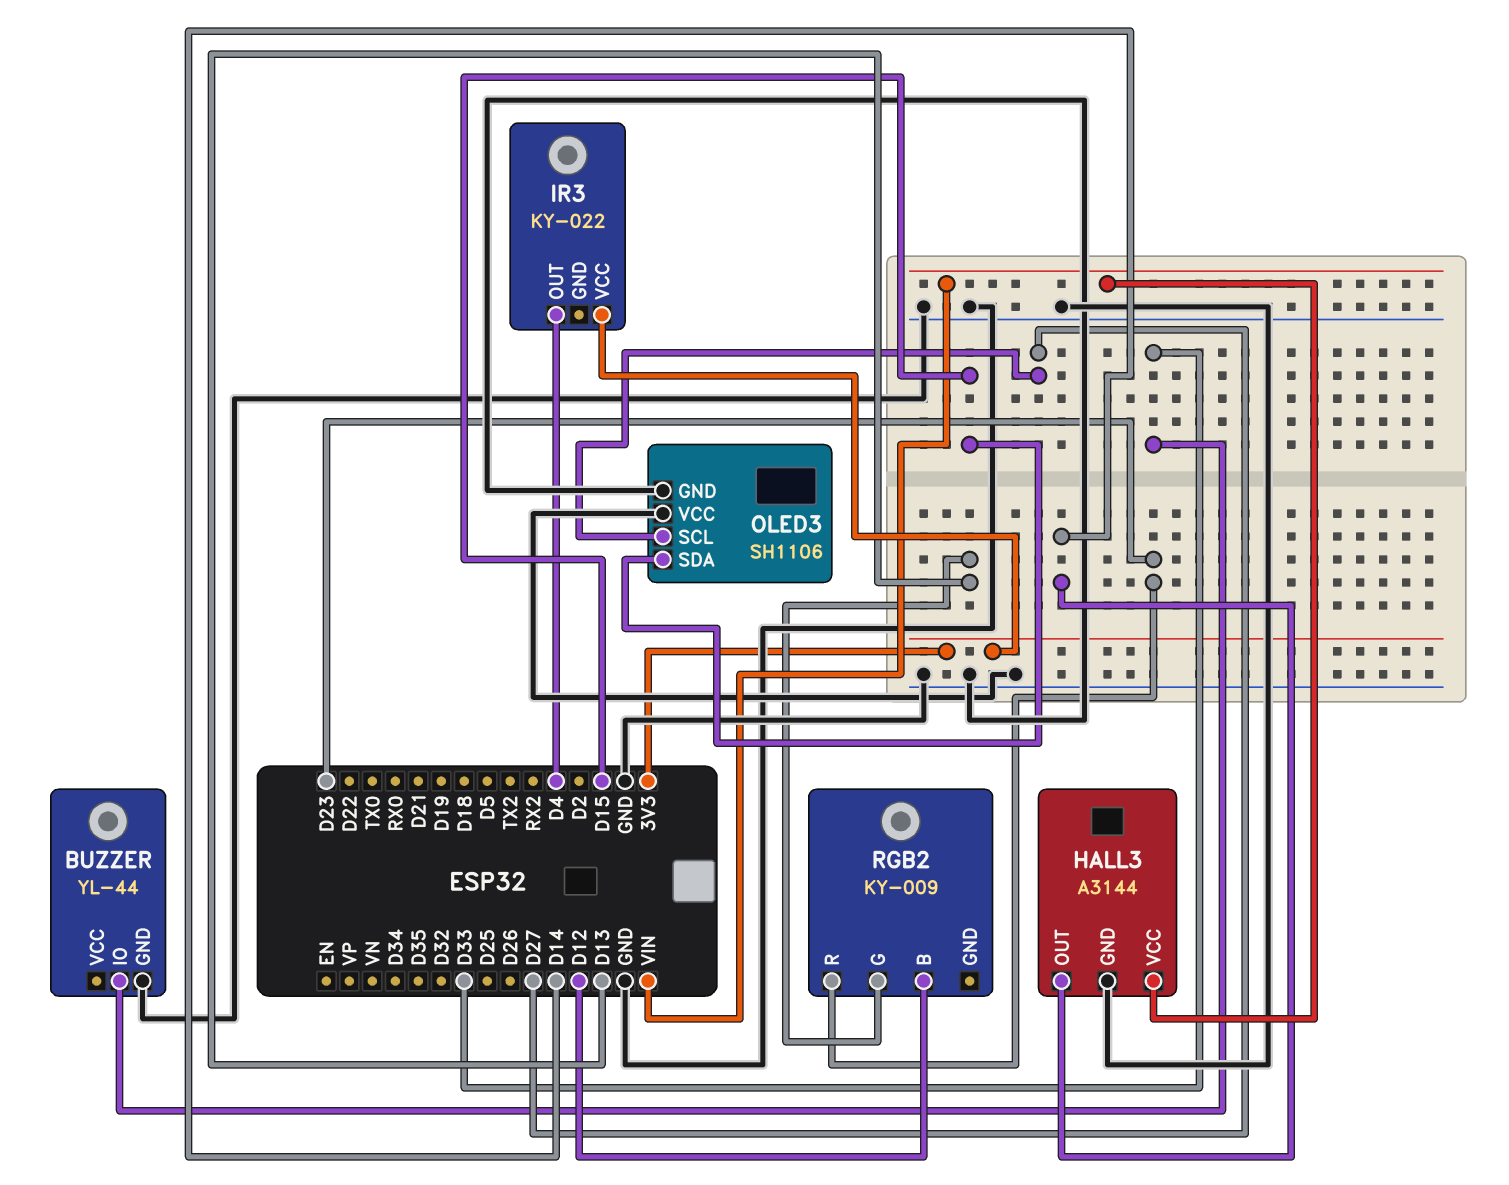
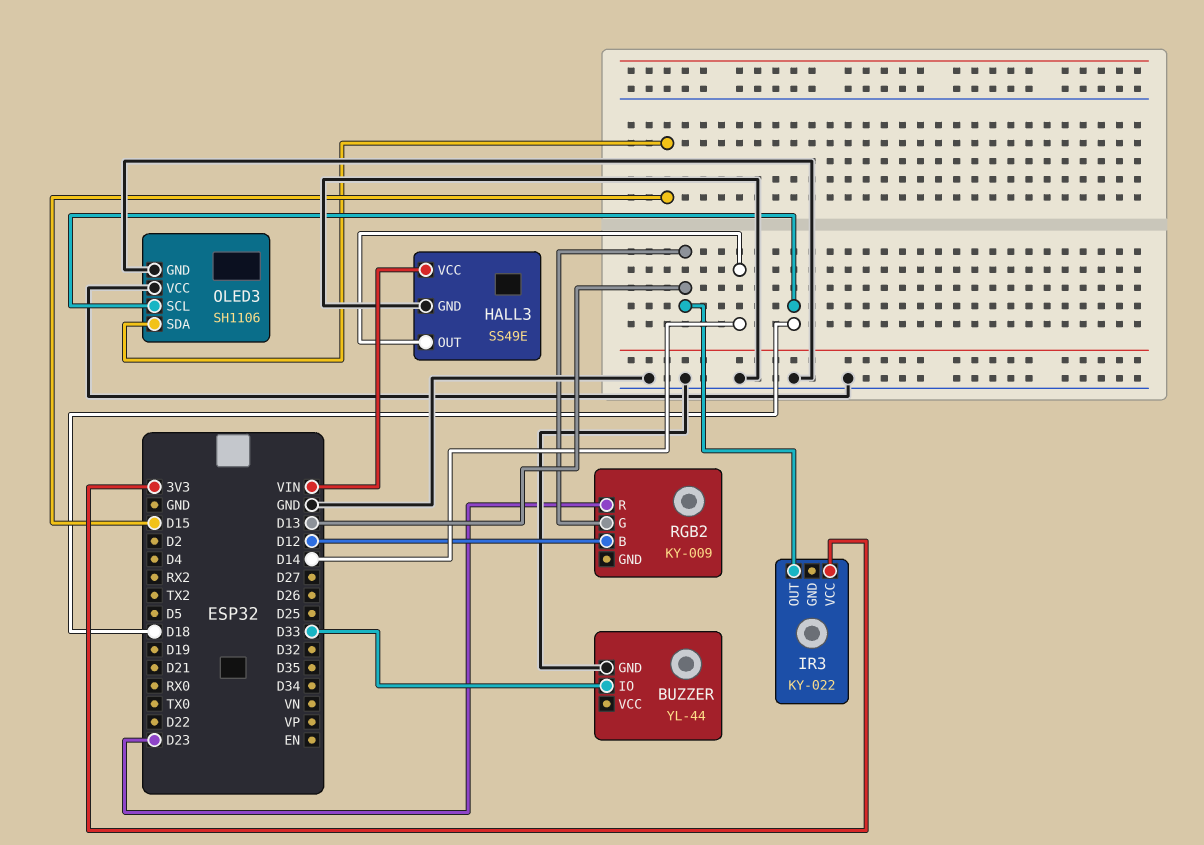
HALL3: A3144 -> SS49E
IR3 pin OUT: D4 -> D13
OLED3 pin SCL: D27 -> D18

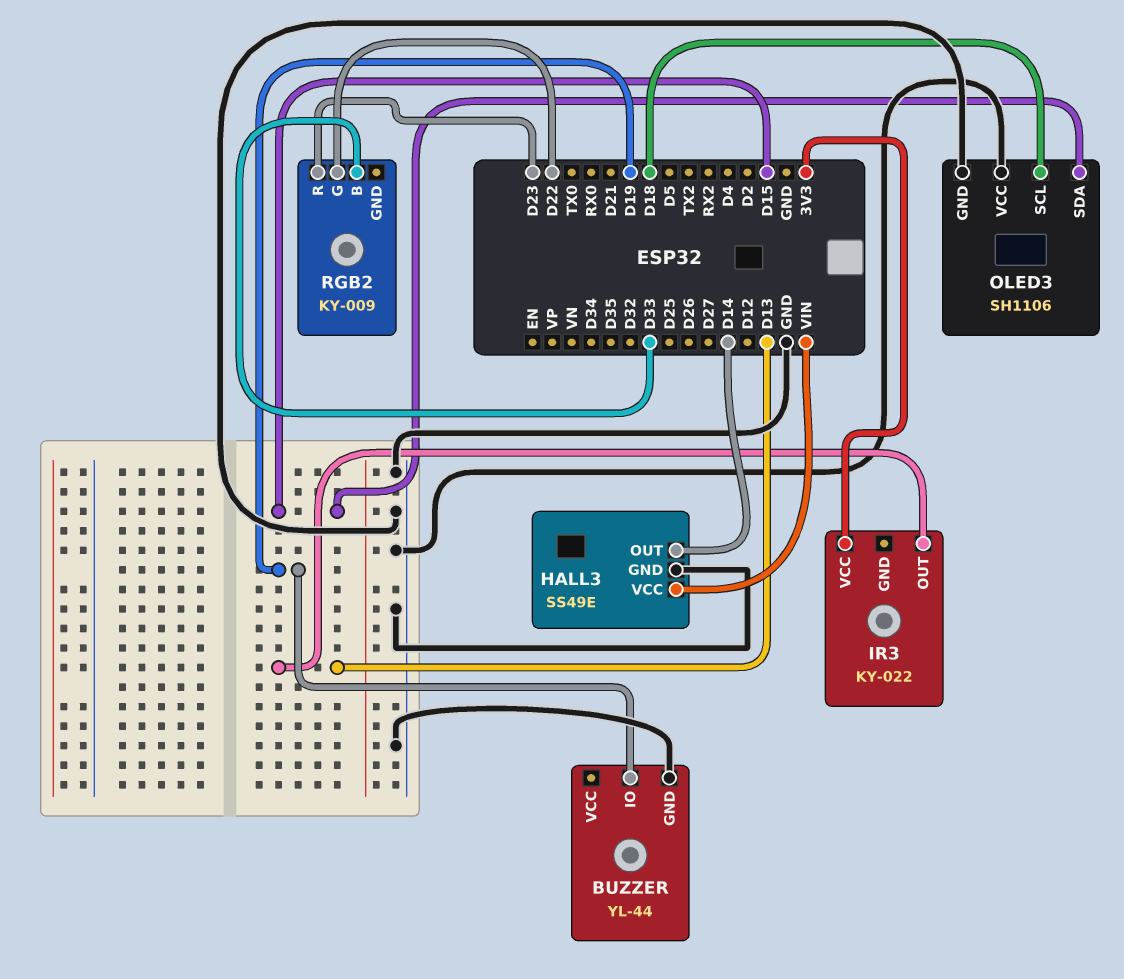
BUZZER pin IO: D33 -> D19
RGB2 pin B: D12 -> D33
RGB2 pin G: D13 -> D22

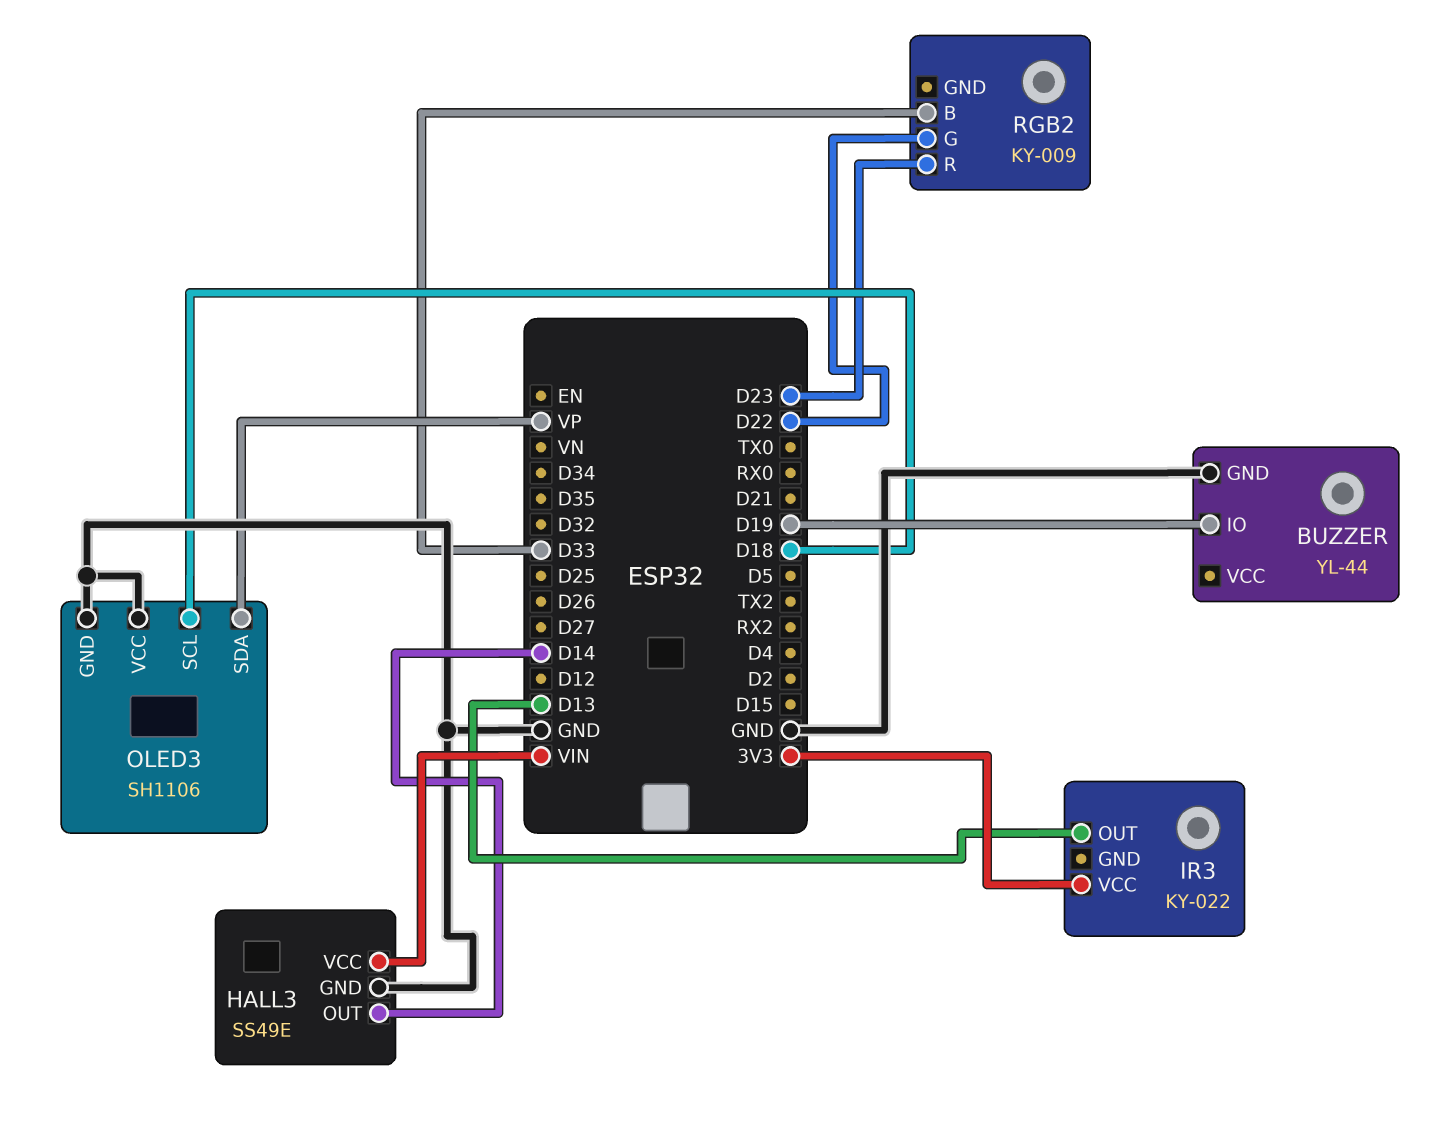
OLED3 pin SDA: D15 -> VP

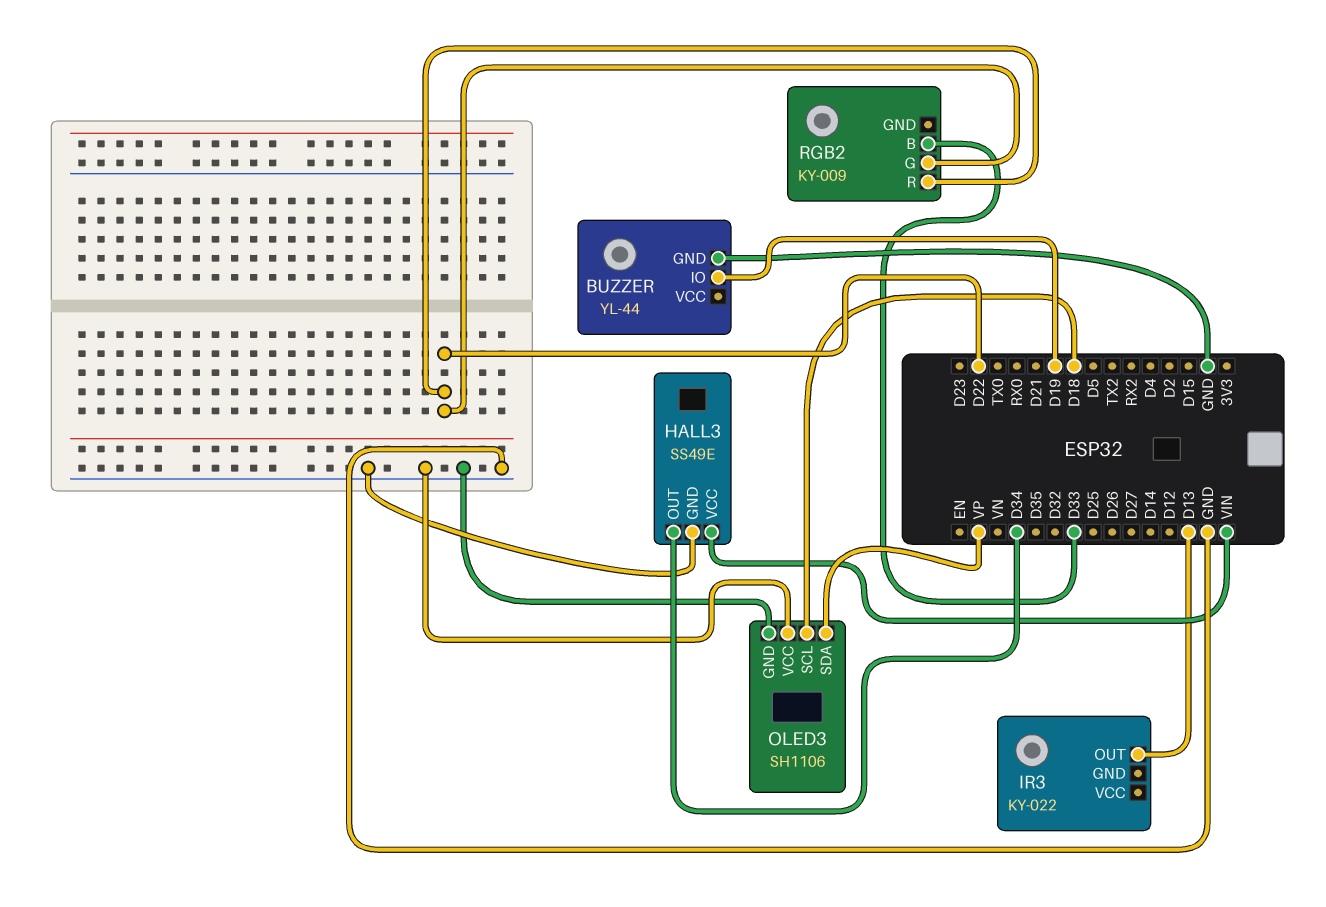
HALL3 pin OUT: D14 -> D34
IR3 pin VCC: 3V3 -> none
RGB2 pin R: D23 -> D22

